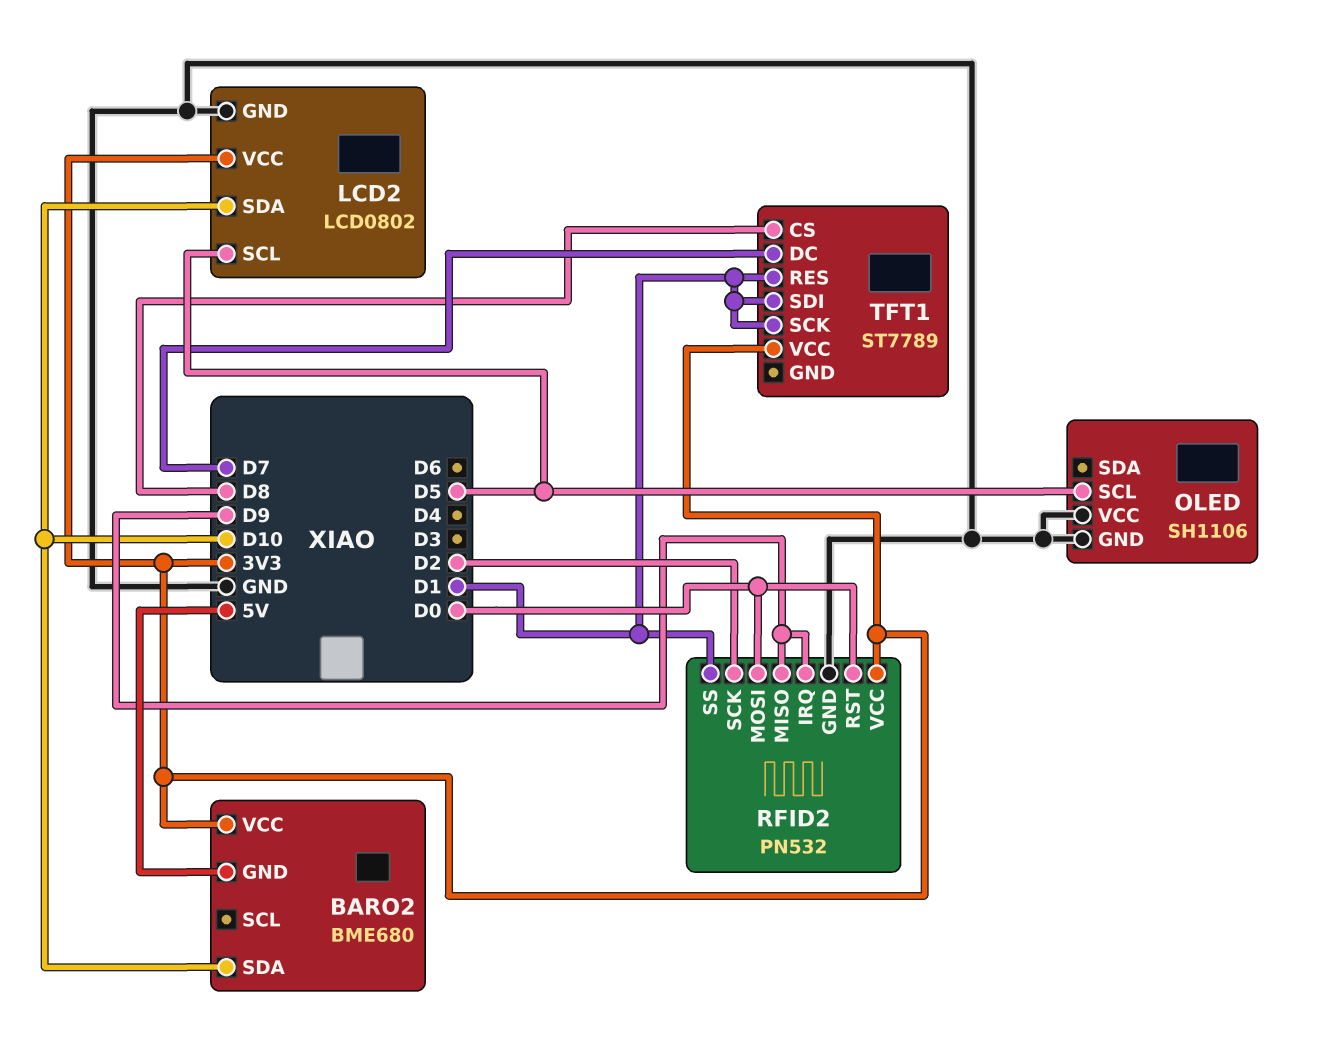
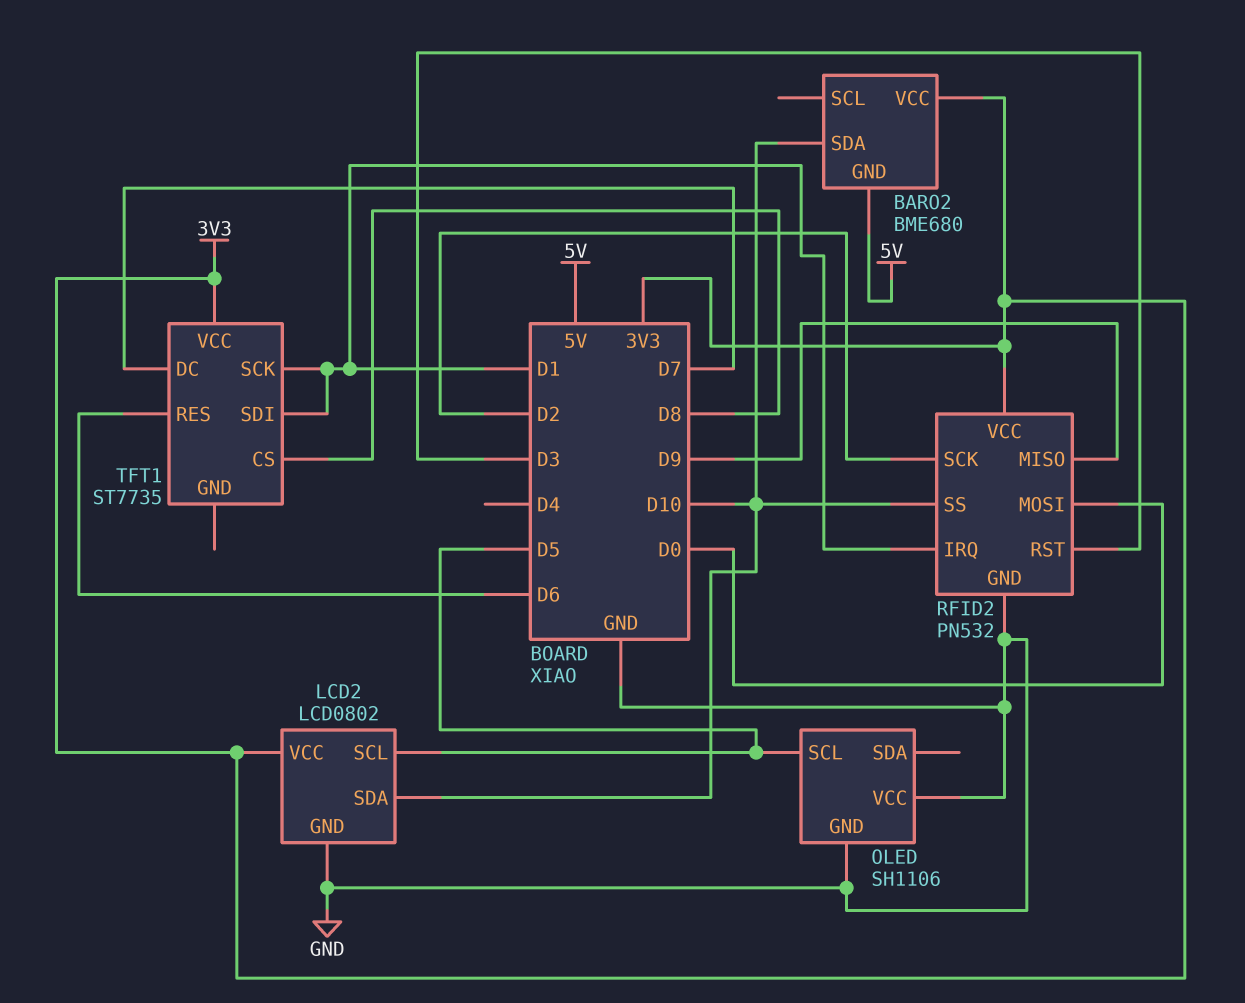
RFID2 pin IRQ: D9 -> D1
RFID2 pin RST: D0 -> D3
RFID2 pin SS: D1 -> D10
TFT1: ST7789 -> ST7735
TFT1 pin RES: D1 -> D6

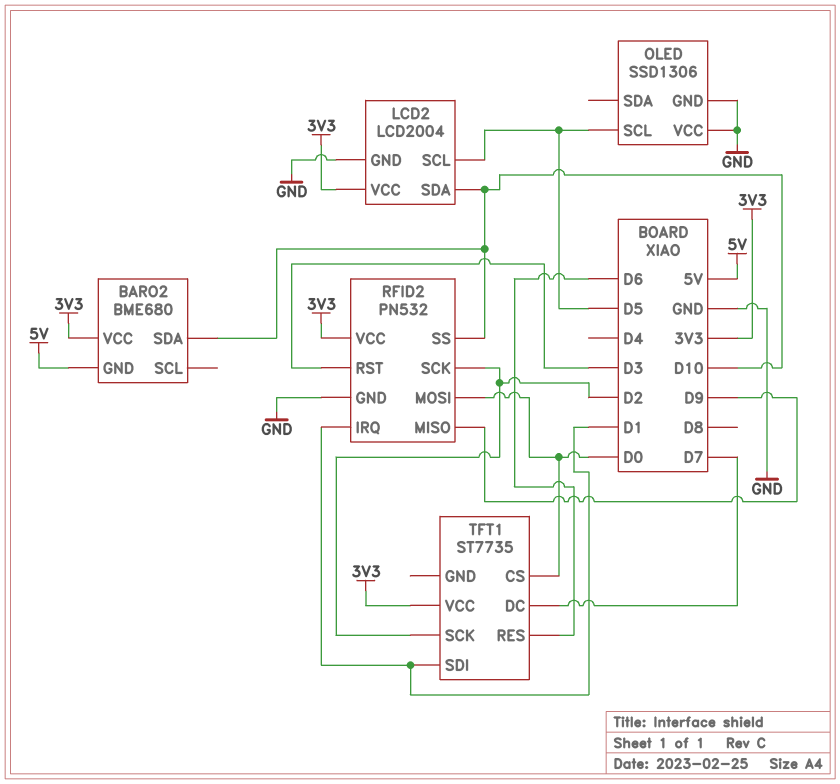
LCD2: LCD0802 -> LCD2004
OLED: SH1106 -> SSD1306
TFT1 pin CS: D8 -> D0
TFT1 pin SCK: D1 -> D2

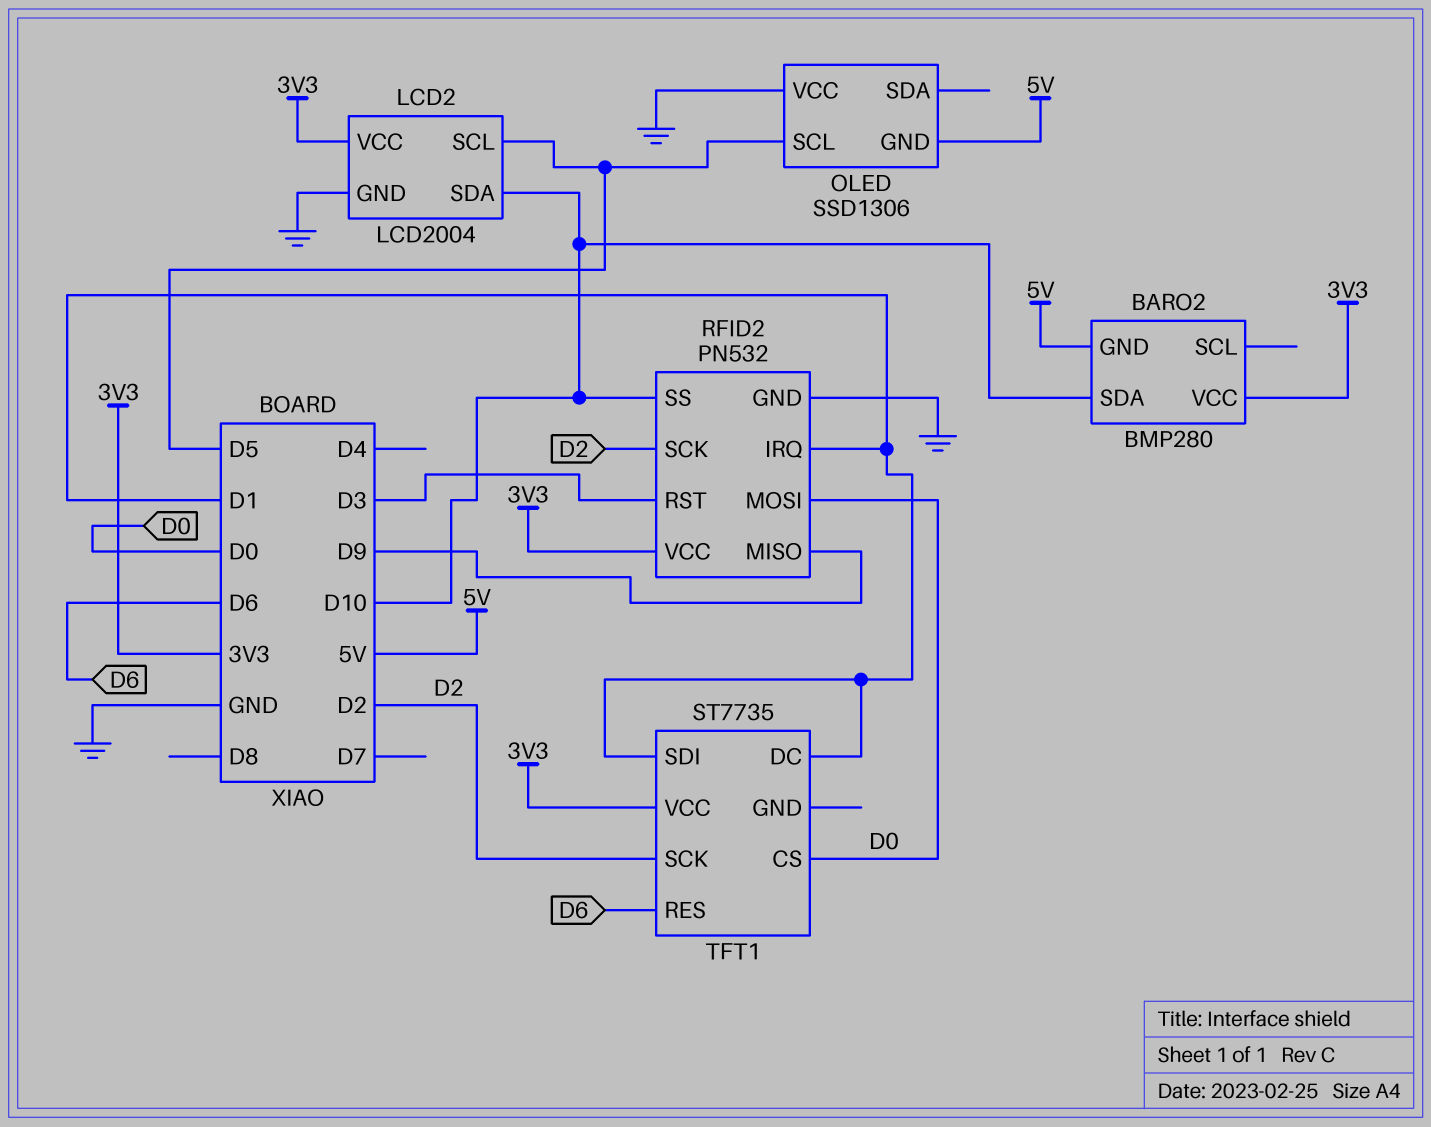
BARO2: BME680 -> BMP280
OLED pin GND: GND -> 5V
TFT1 pin DC: D7 -> D1

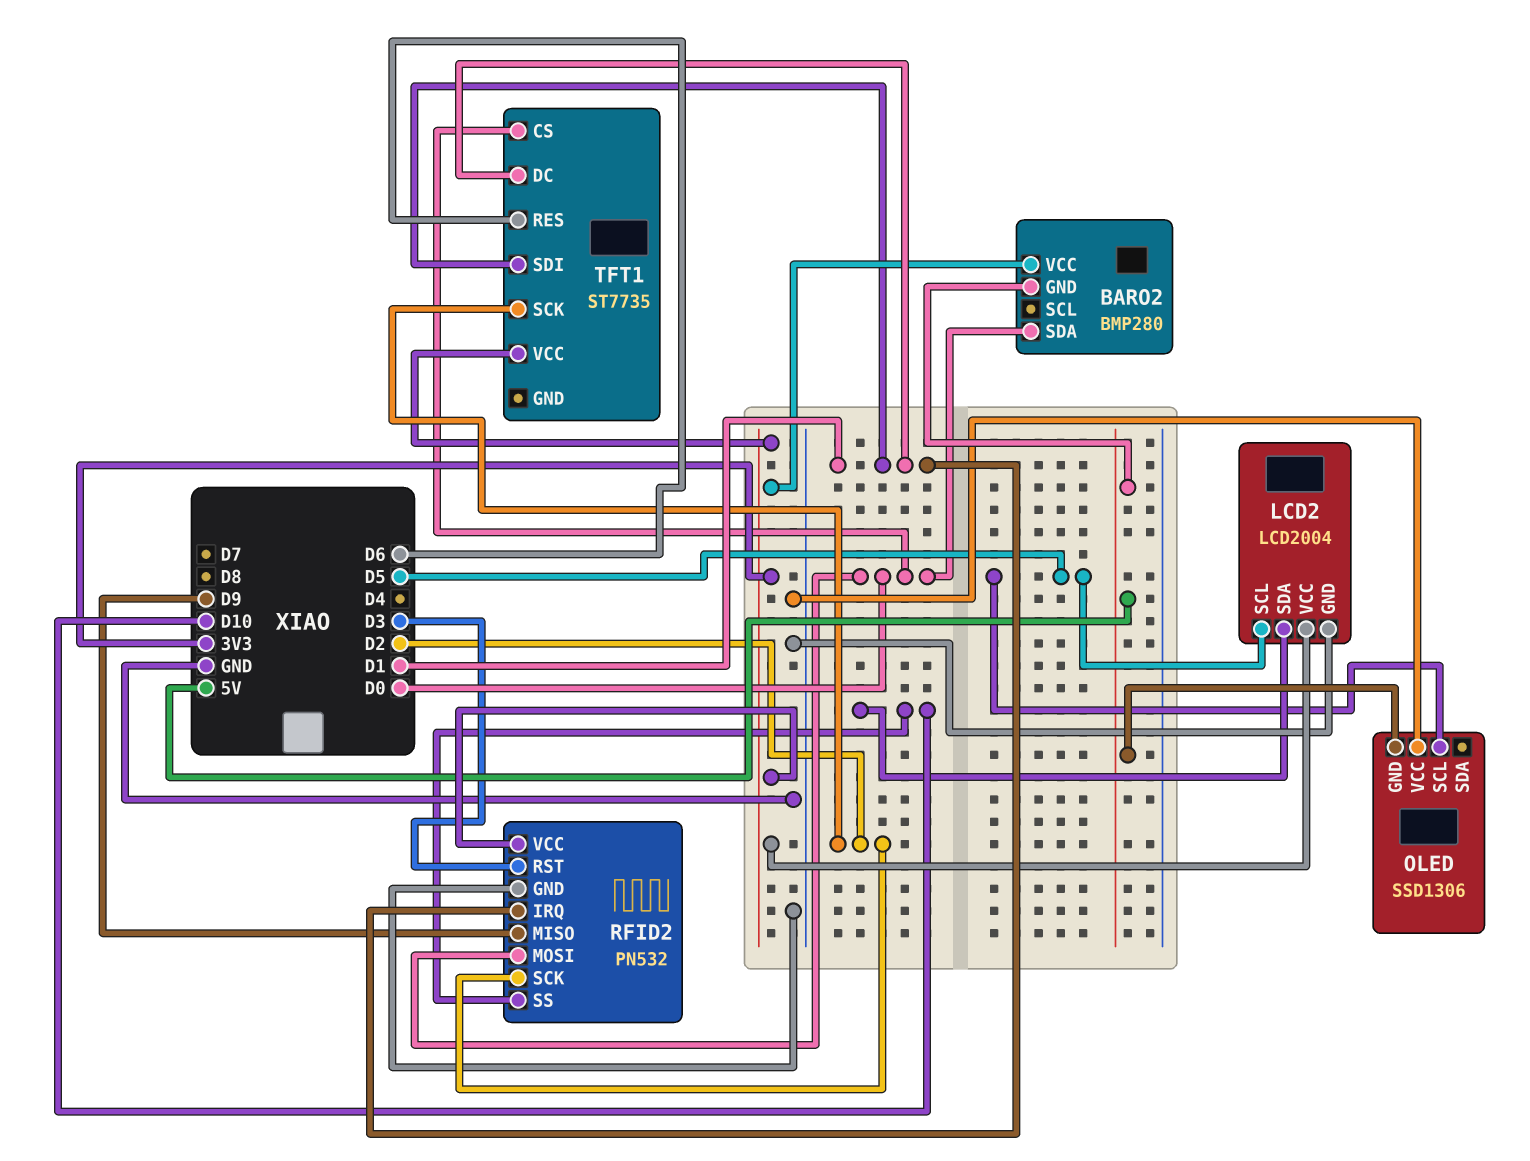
BARO2 pin SDA: D10 -> D0

